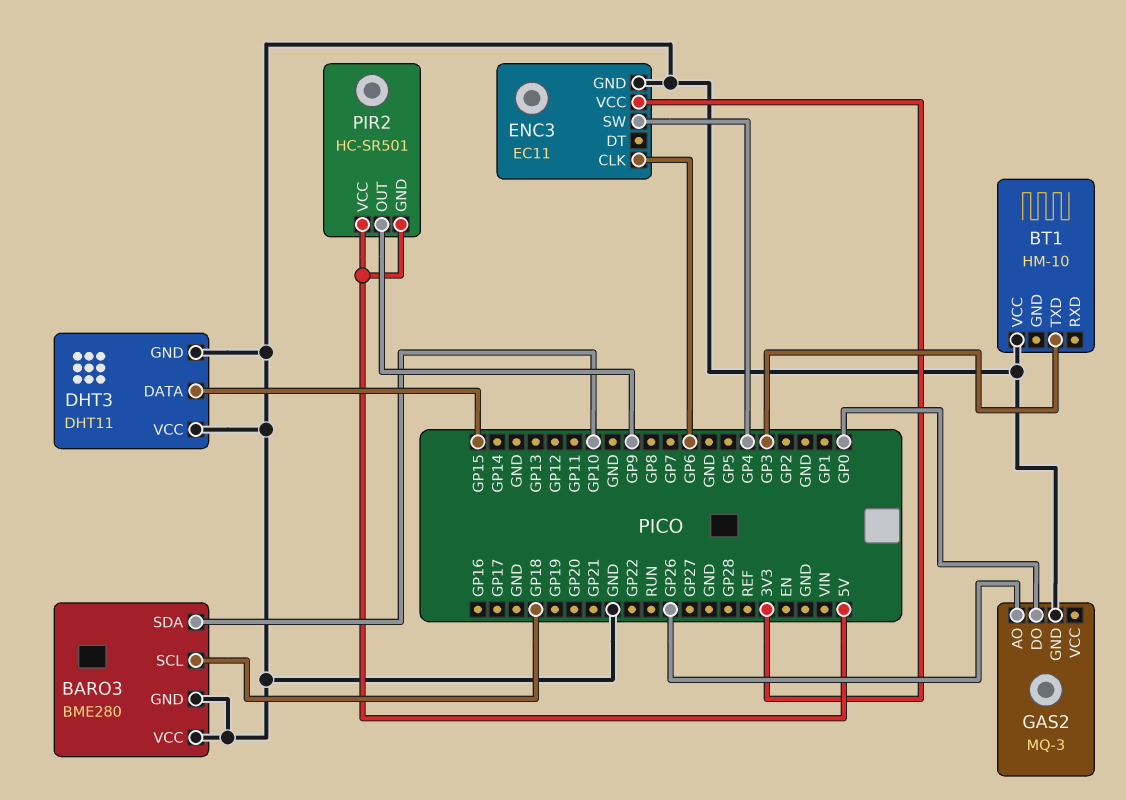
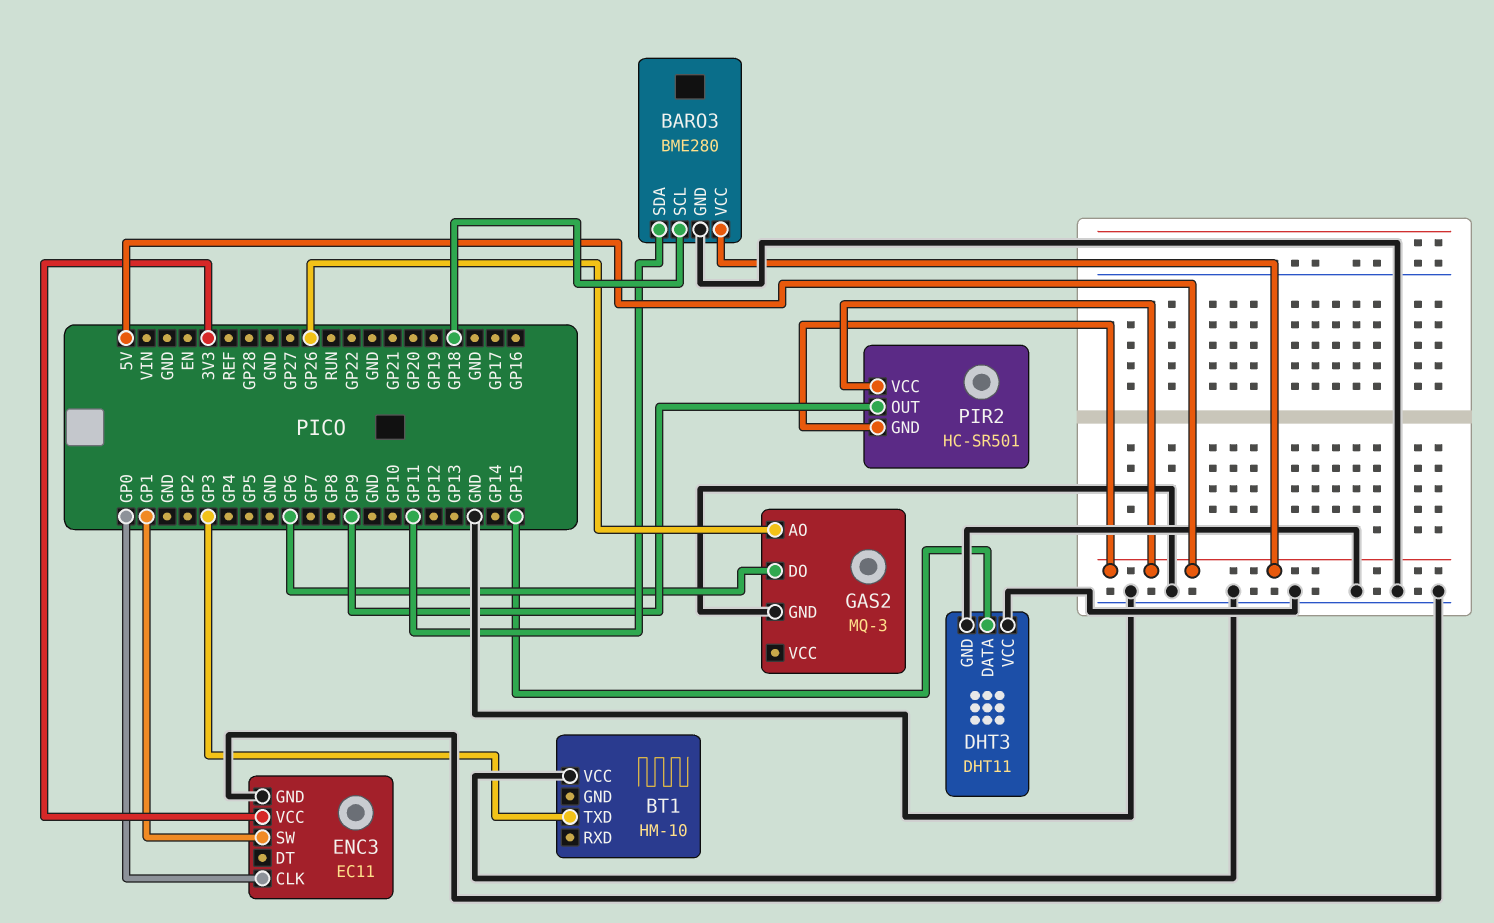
BARO3 pin SDA: GP10 -> GP11
BARO3 pin VCC: GND -> 5V
ENC3 pin CLK: GP6 -> GP0
ENC3 pin SW: GP4 -> GP1
GAS2 pin DO: GP0 -> GP6

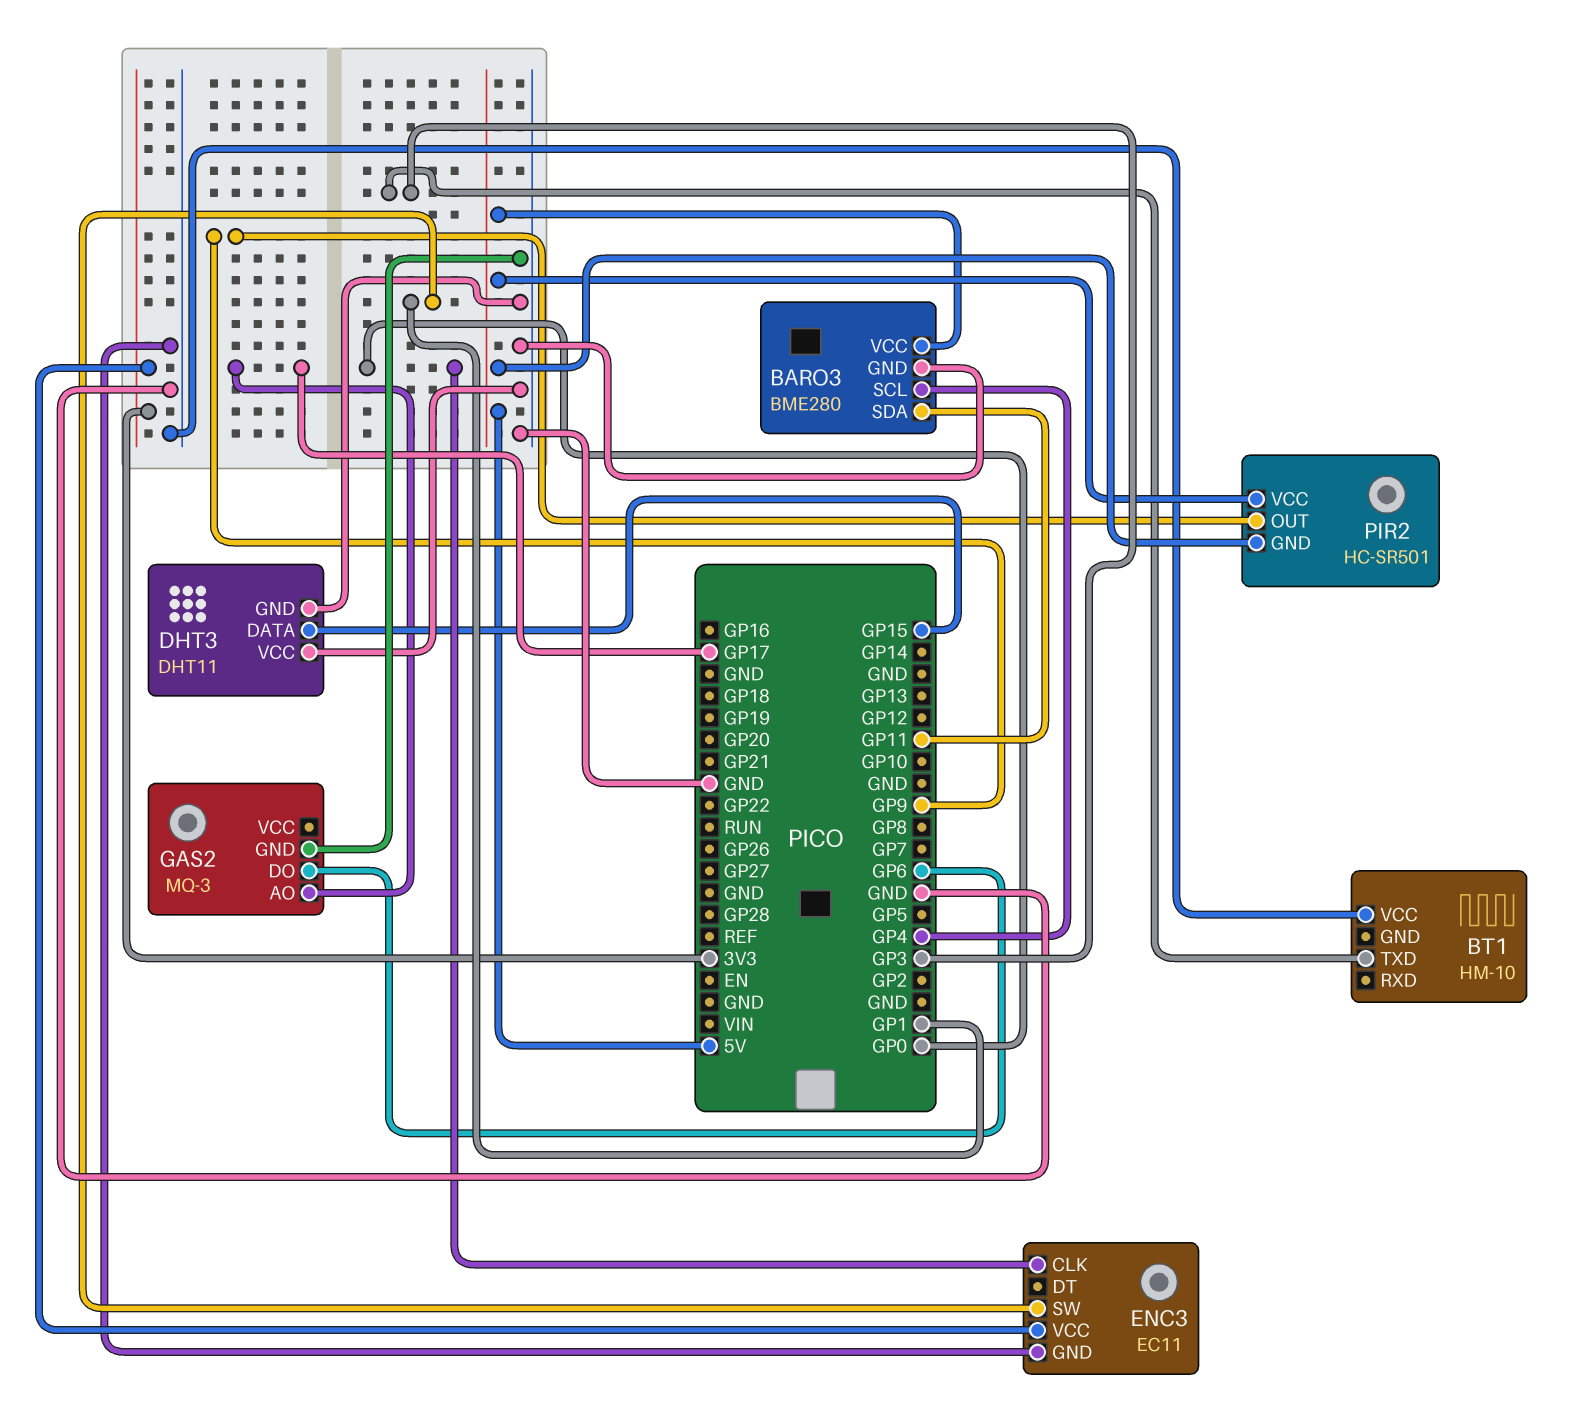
BARO3 pin SCL: GP18 -> GP4
GAS2 pin AO: GP26 -> GP17

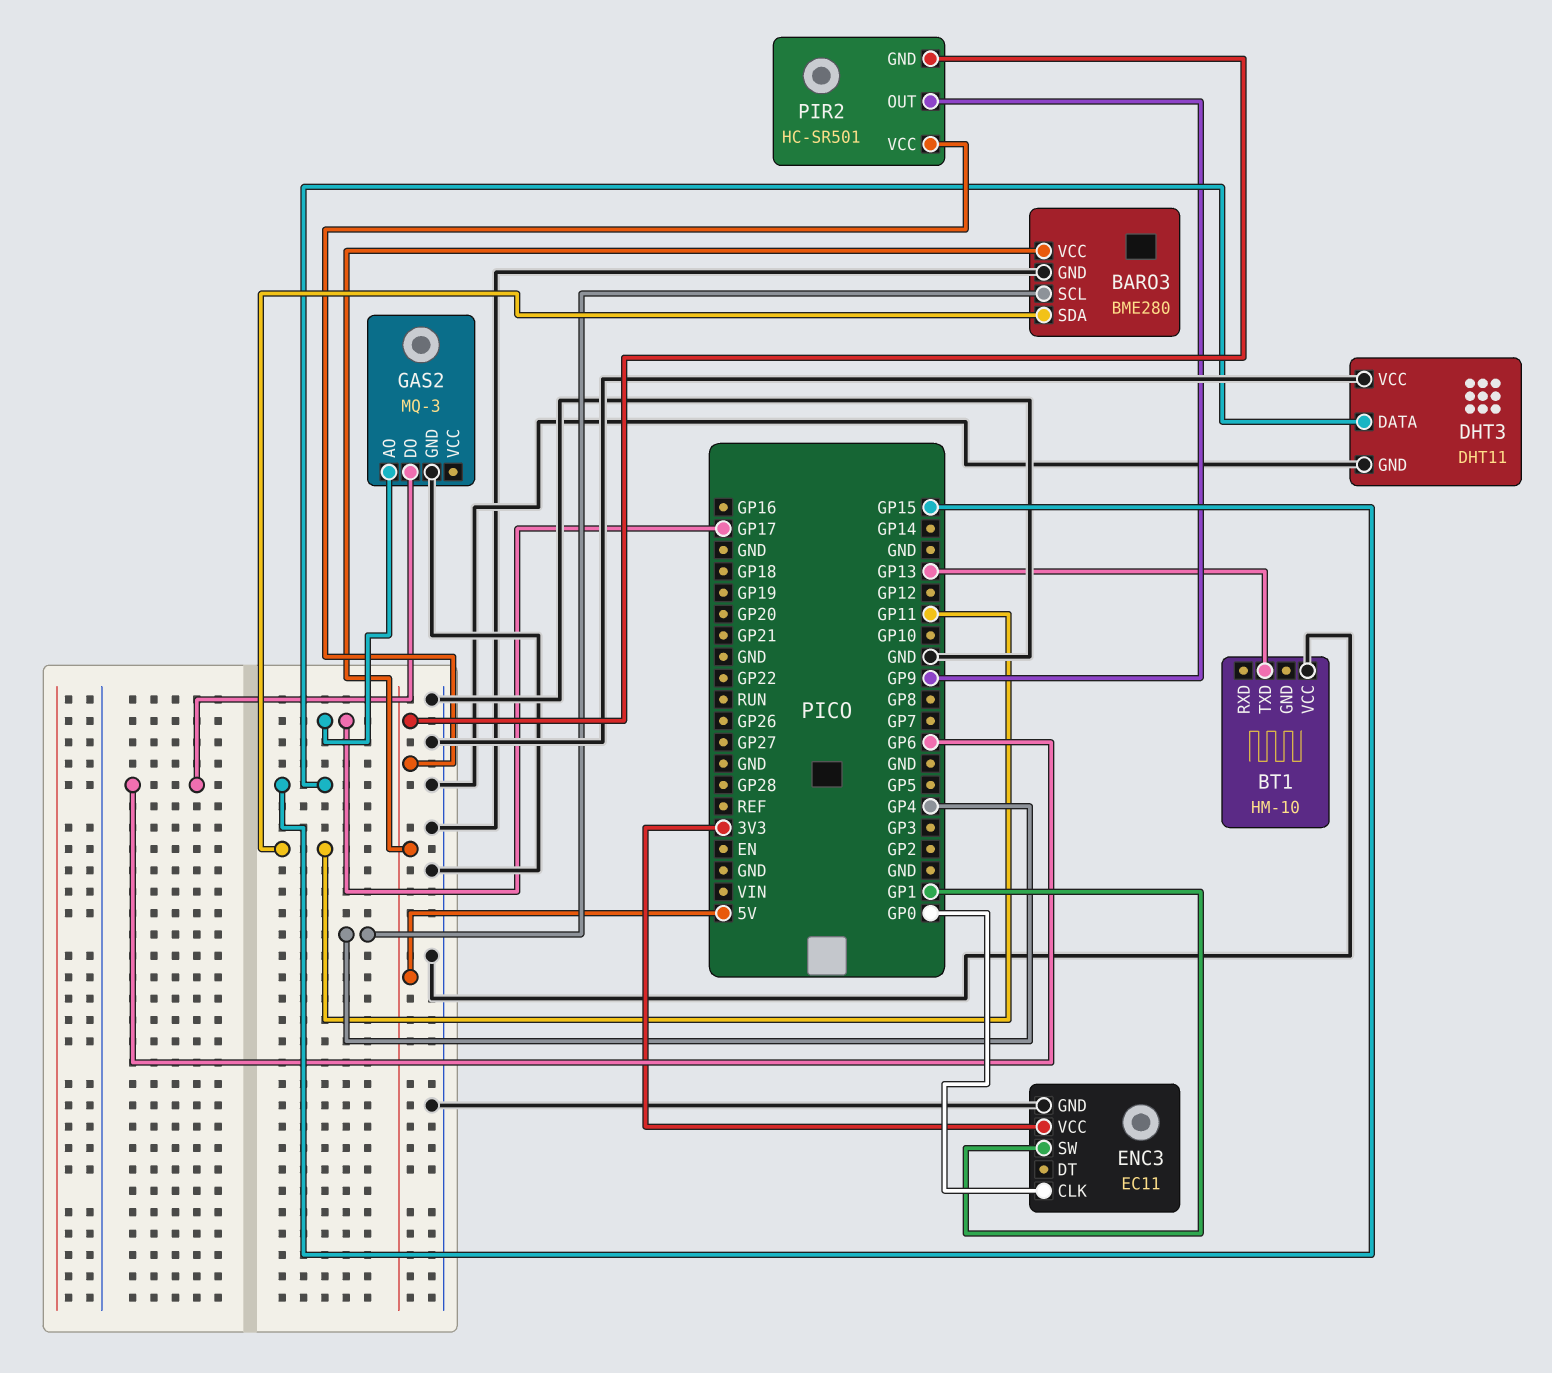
BT1 pin TXD: GP3 -> GP13

